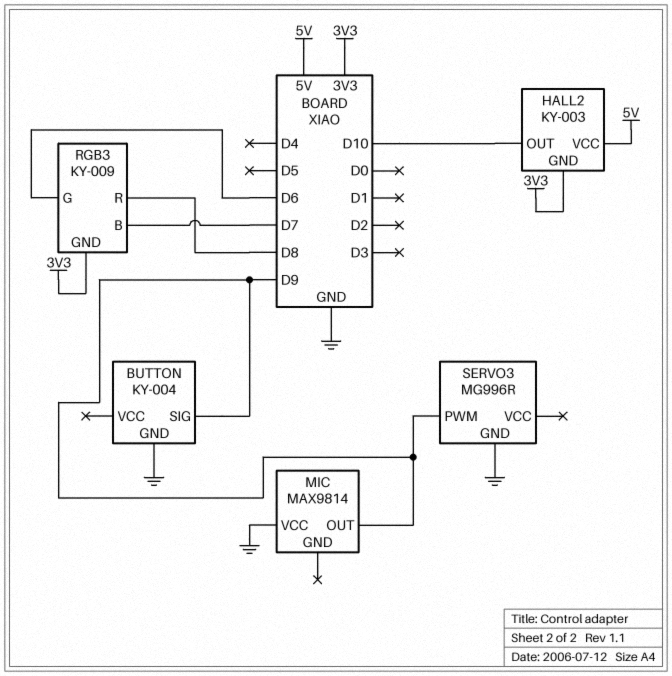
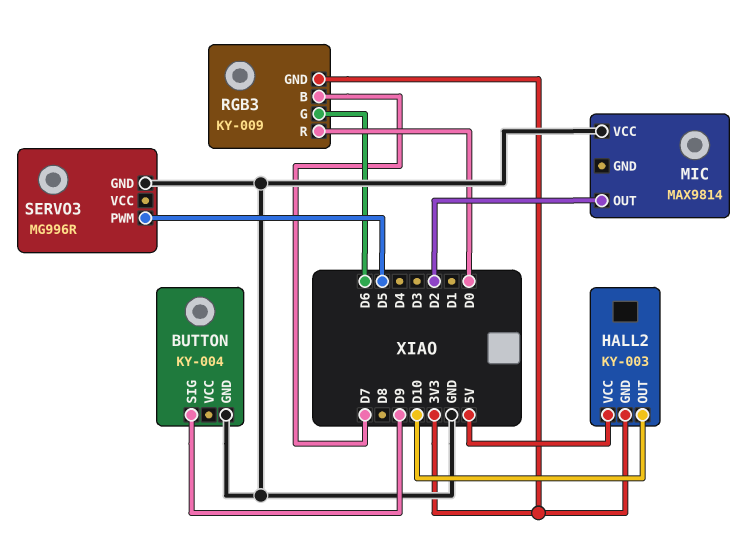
MIC pin OUT: D9 -> D2
RGB3 pin R: D8 -> D0
SERVO3 pin PWM: D9 -> D5

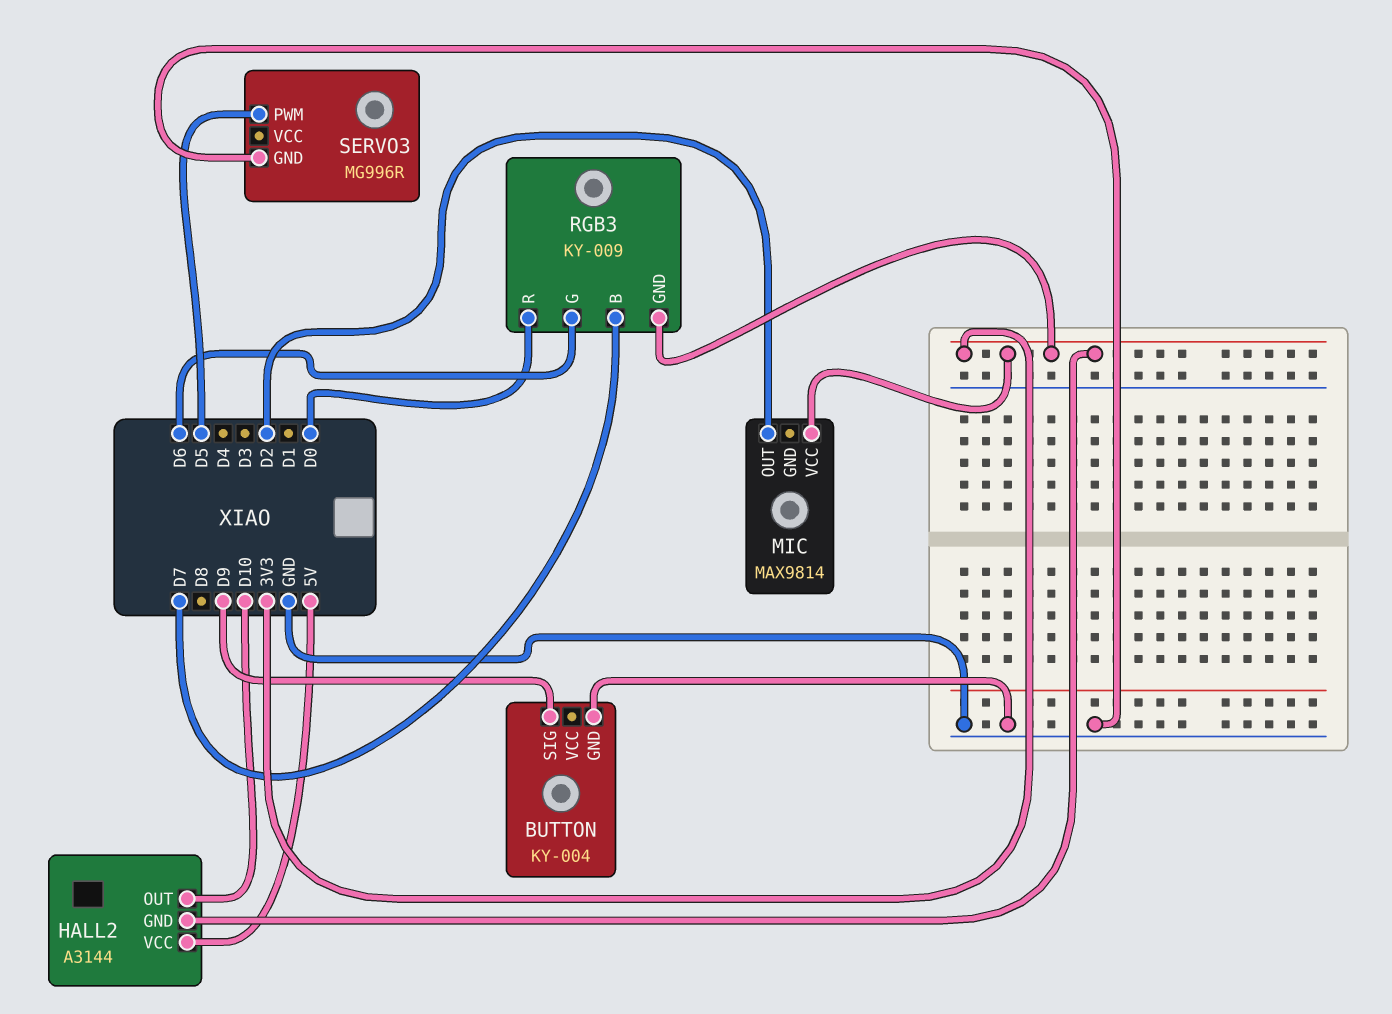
HALL2: KY-003 -> A3144
MIC pin VCC: GND -> 3V3

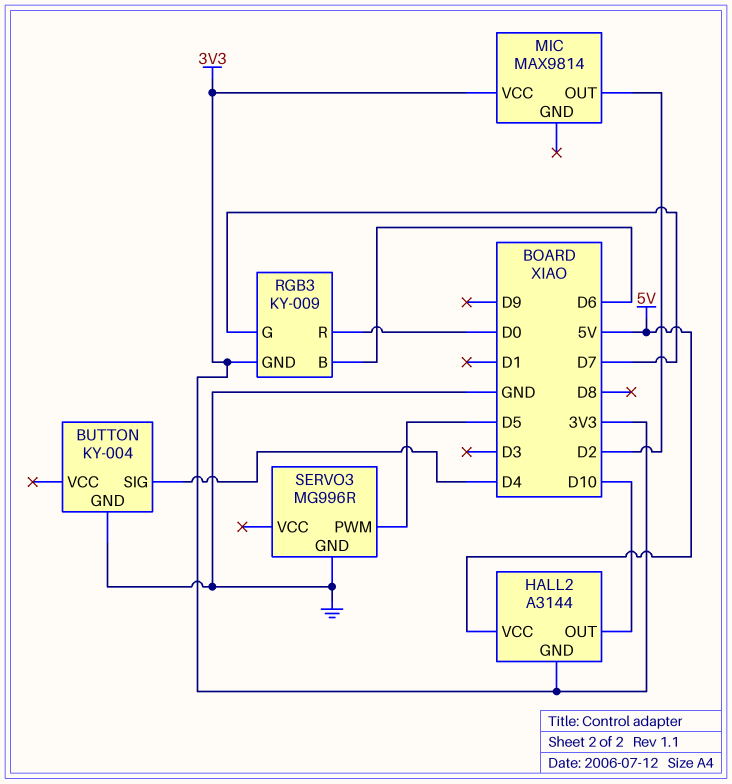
BUTTON pin SIG: D9 -> D4
RGB3 pin B: D7 -> D6
RGB3 pin G: D6 -> D7

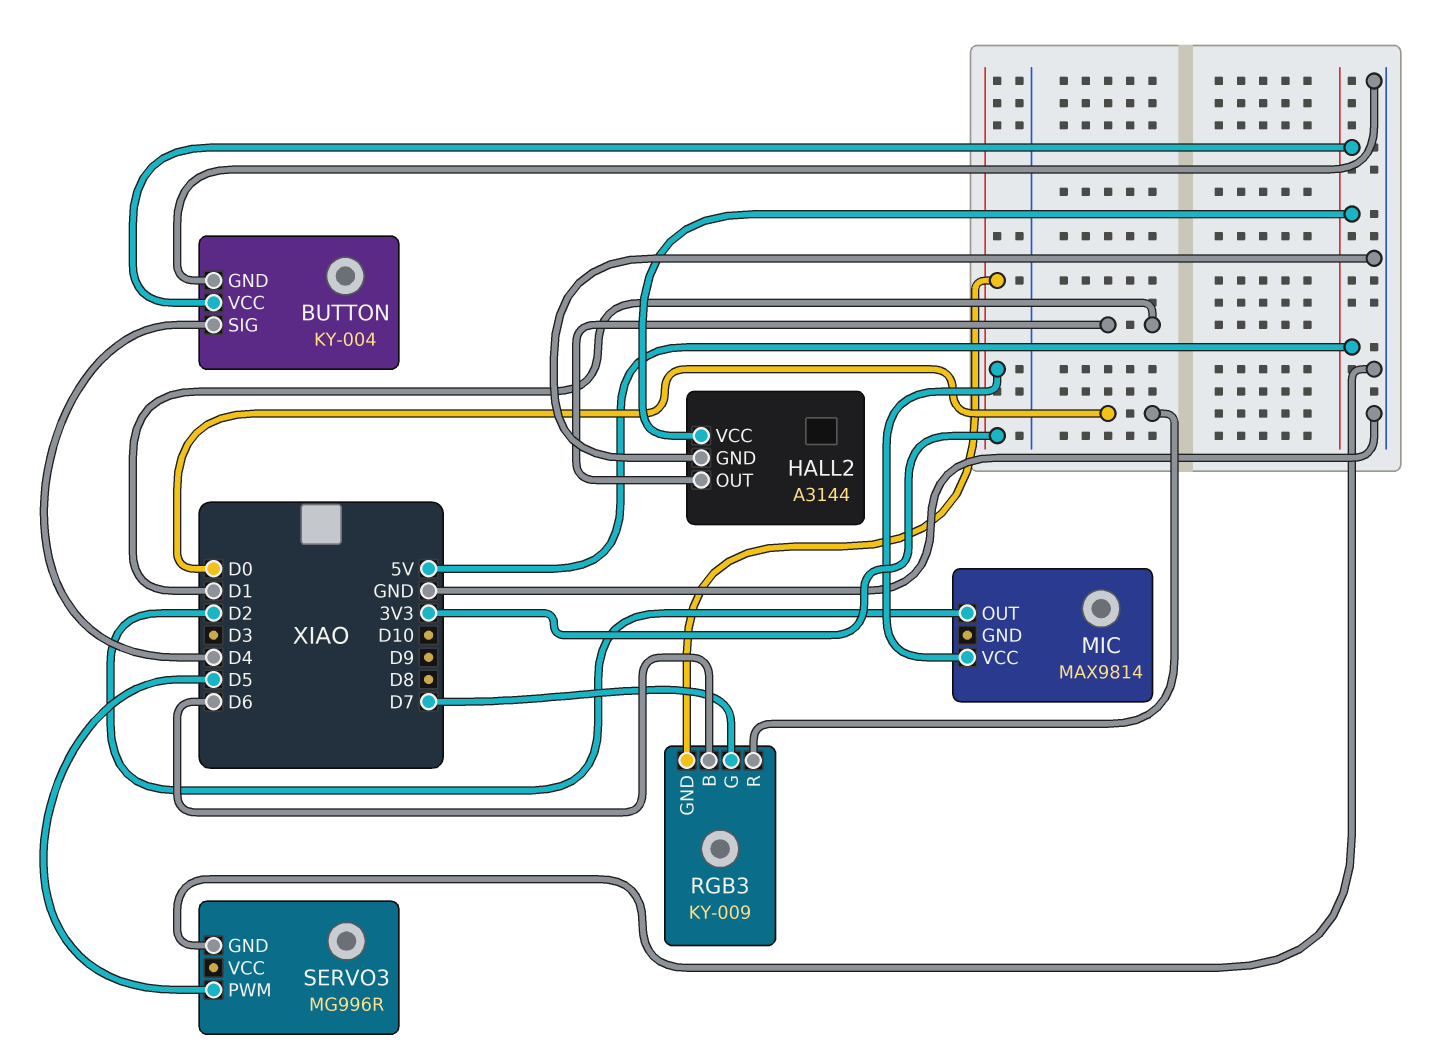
BUTTON pin VCC: none -> 5V
HALL2 pin GND: 3V3 -> GND
HALL2 pin OUT: D10 -> D1

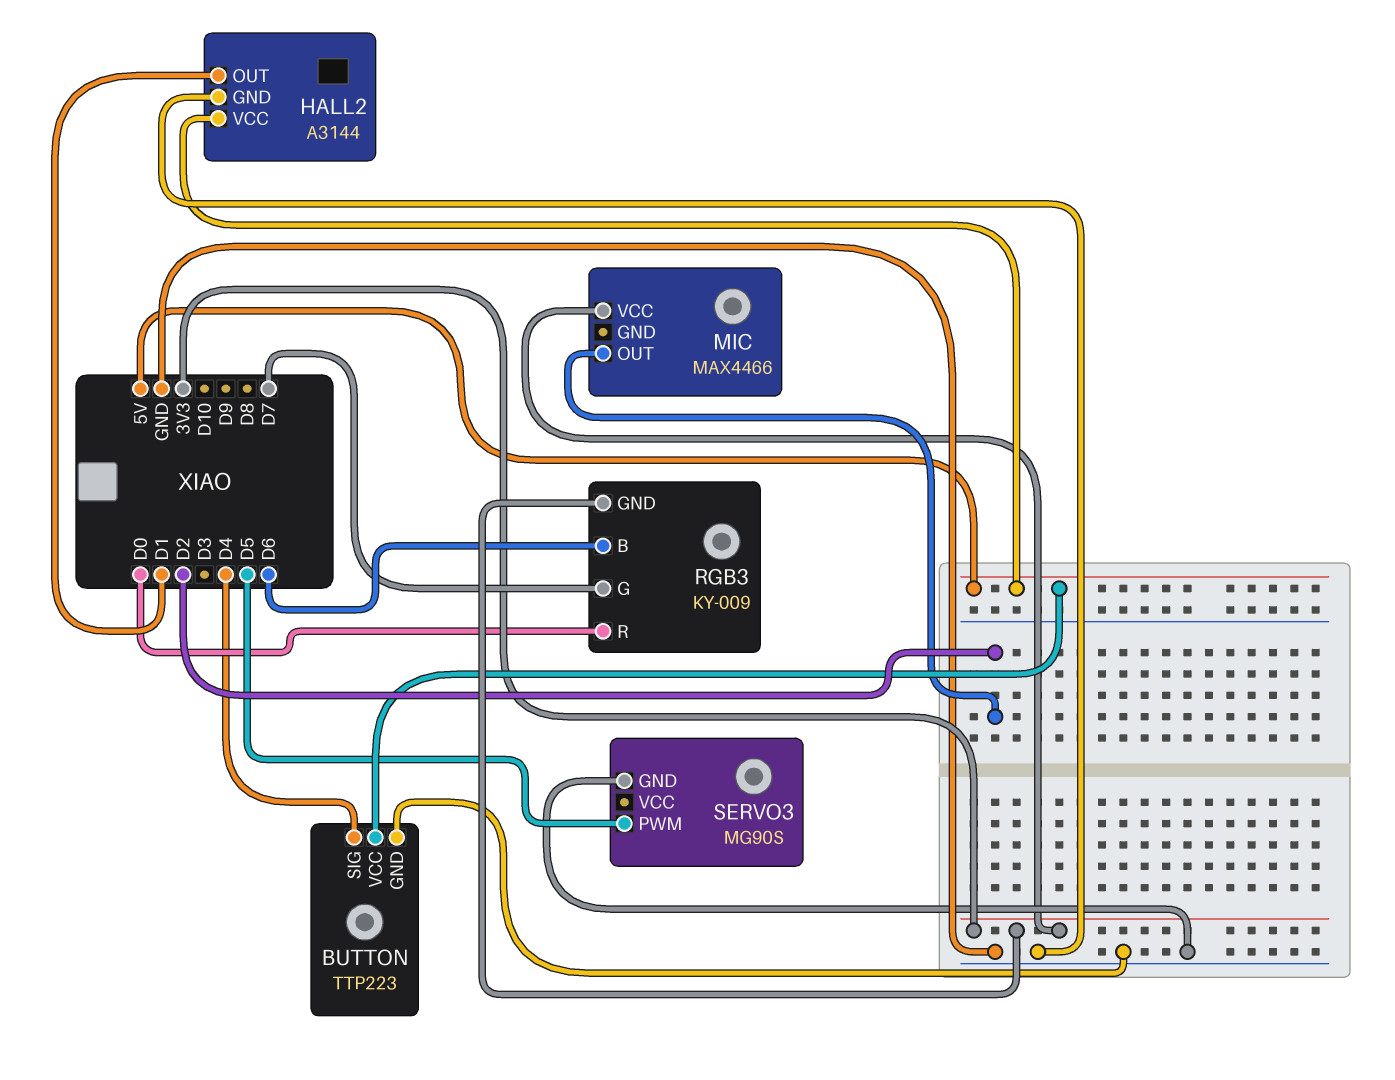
BUTTON: KY-004 -> TTP223
MIC: MAX9814 -> MAX4466
SERVO3: MG996R -> MG90S

